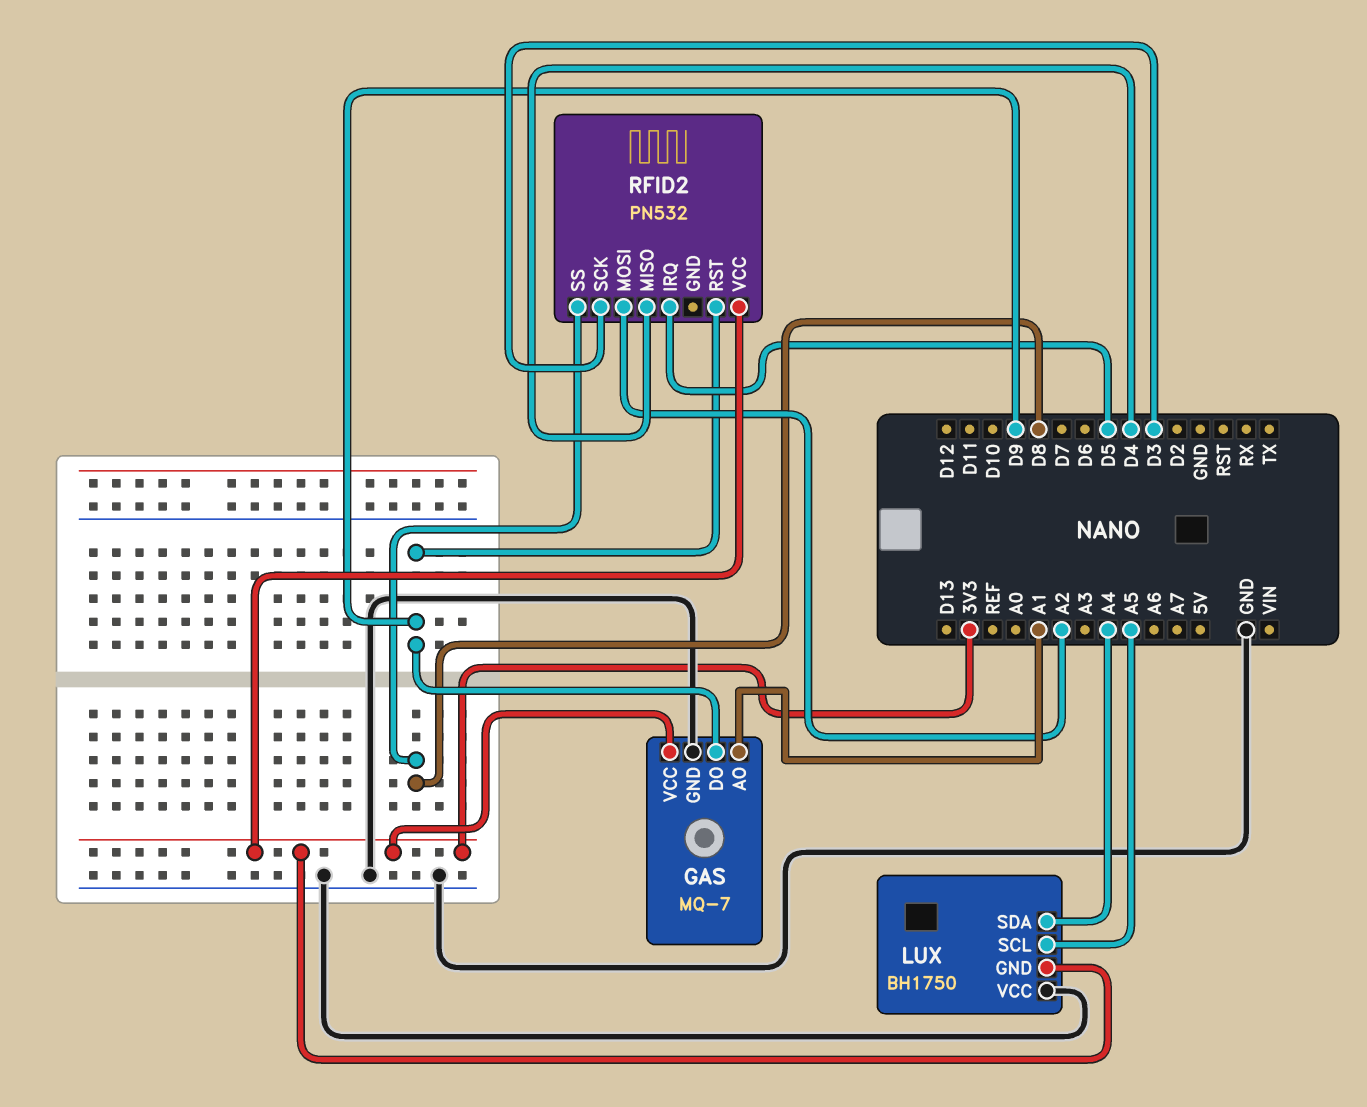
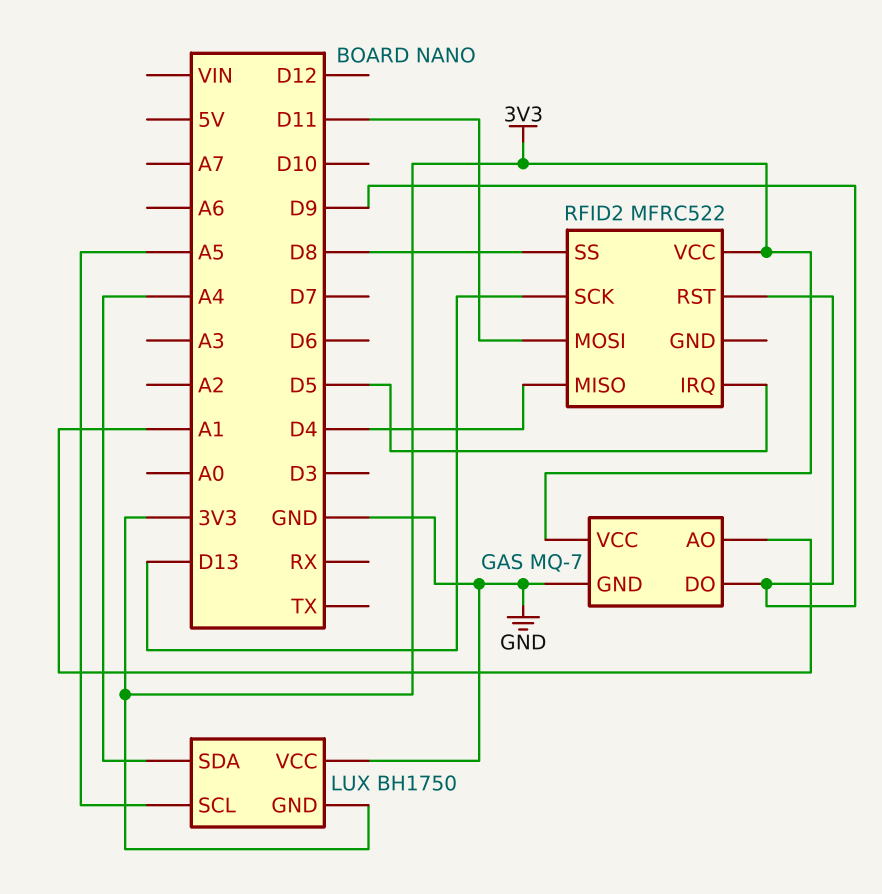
RFID2: PN532 -> MFRC522
RFID2 pin MOSI: A2 -> D11
RFID2 pin SCK: D3 -> D13

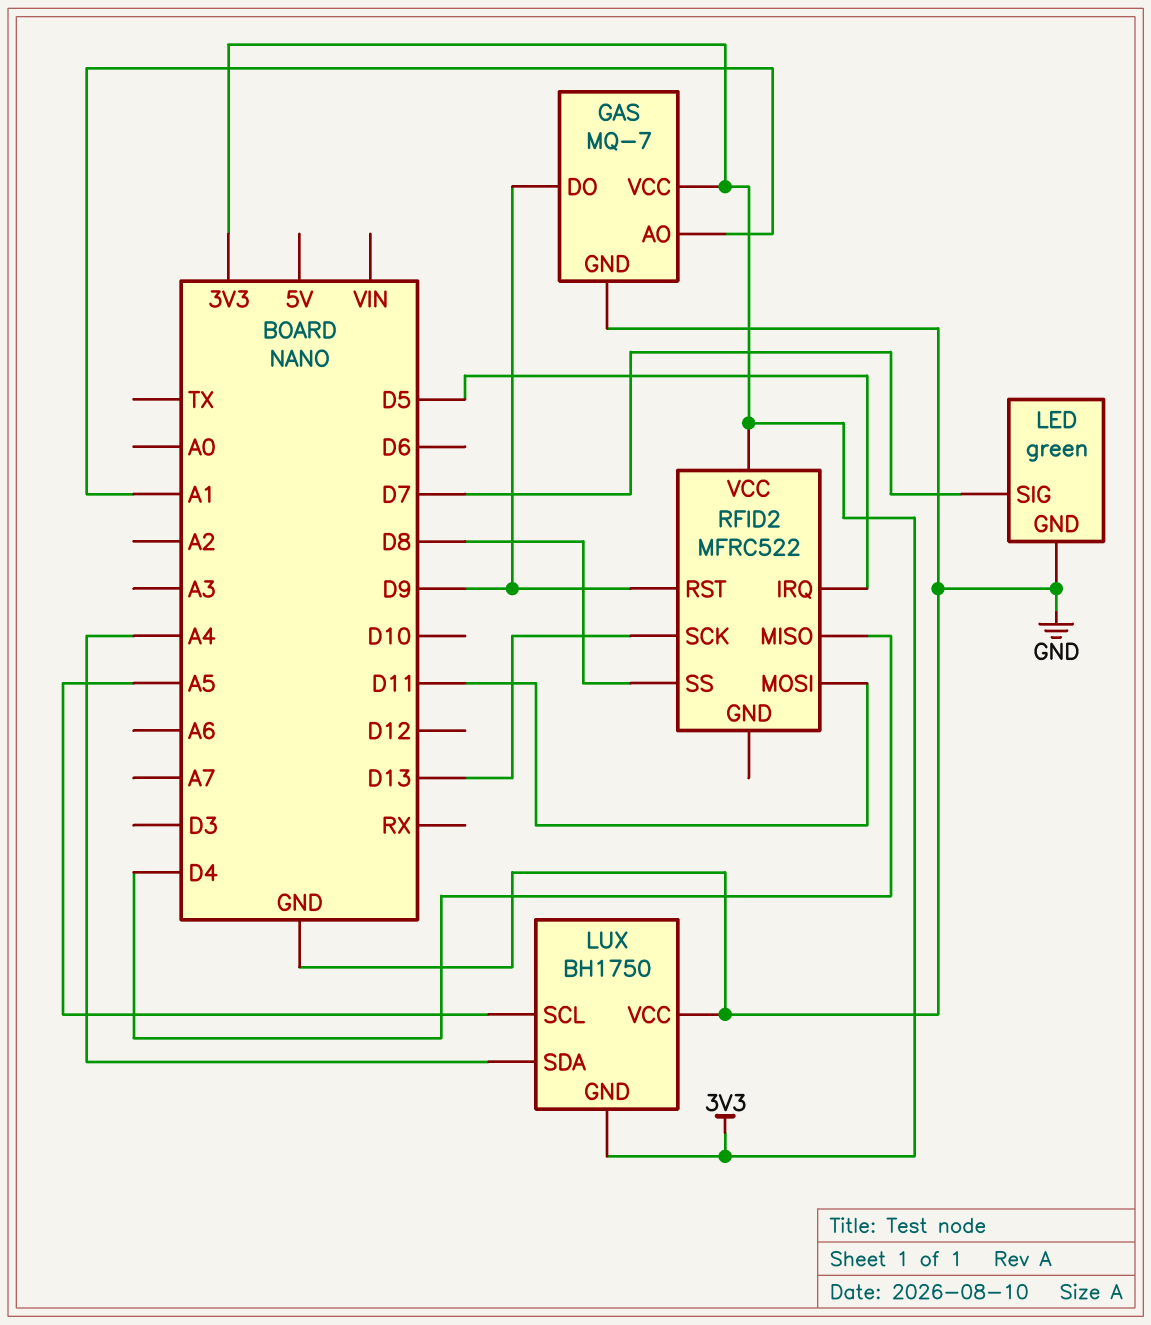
LED: none -> green
LED pin GND: none -> GND
LED pin SIG: none -> D7

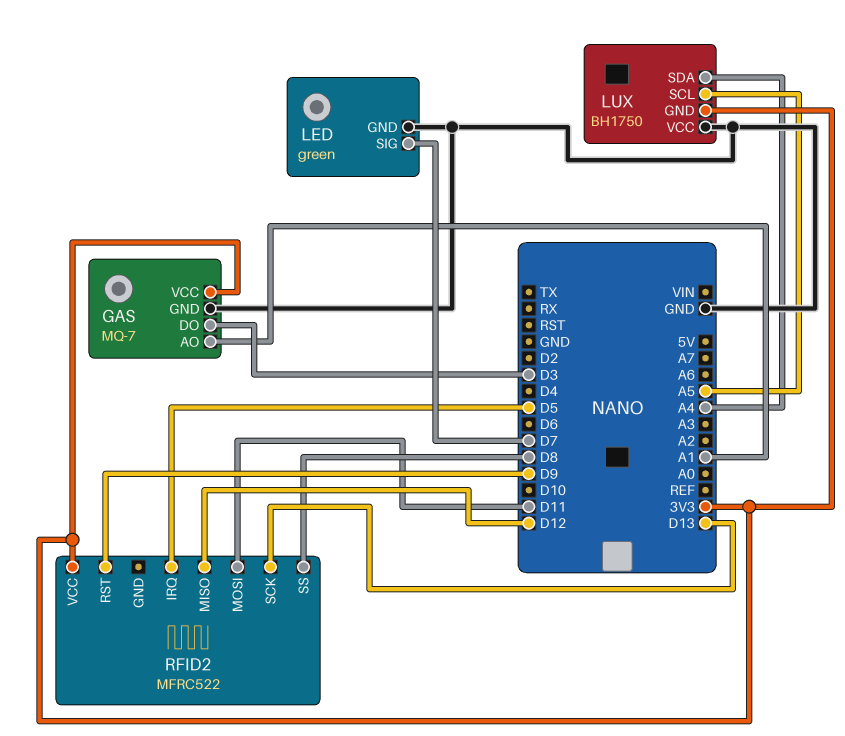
GAS pin DO: D9 -> D3
RFID2 pin MISO: D4 -> D12

